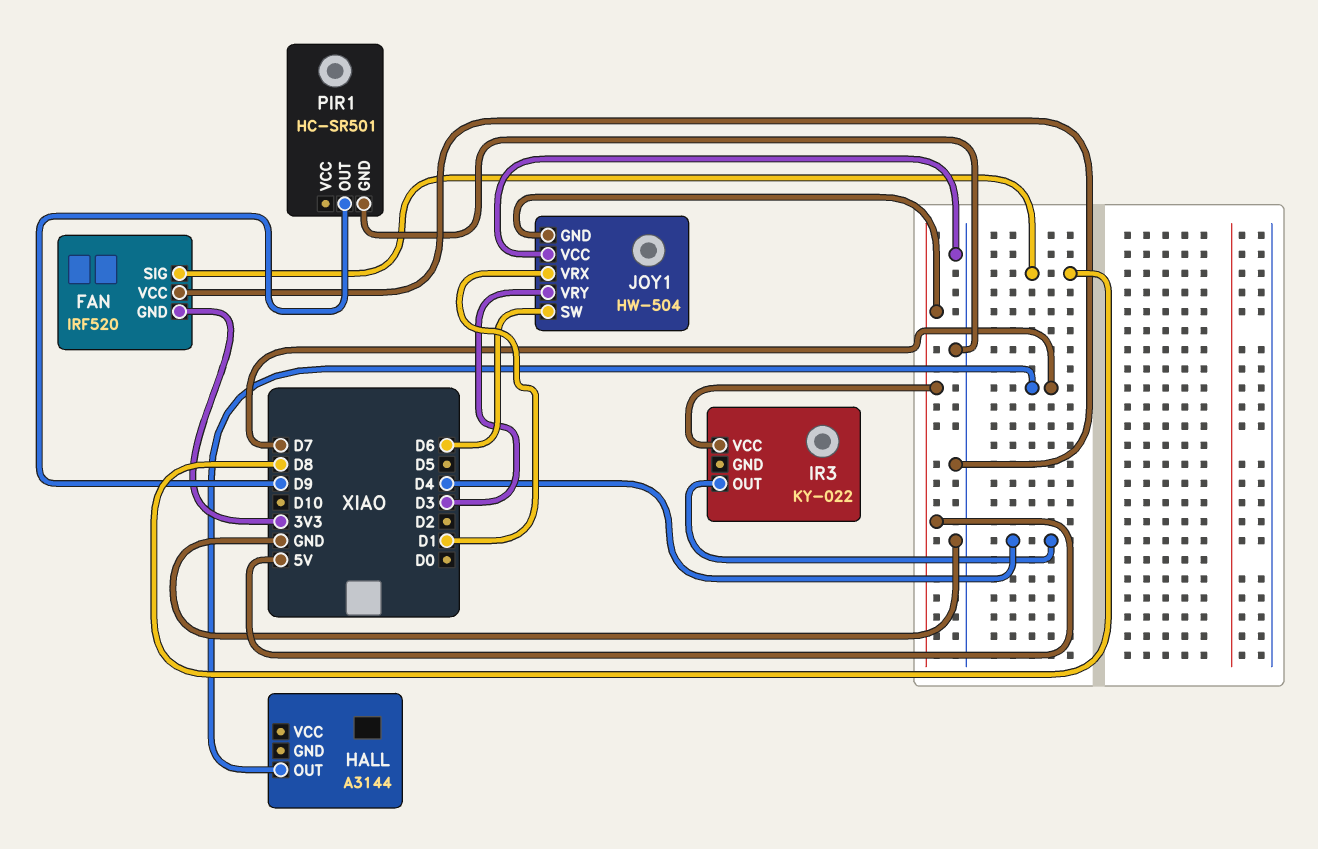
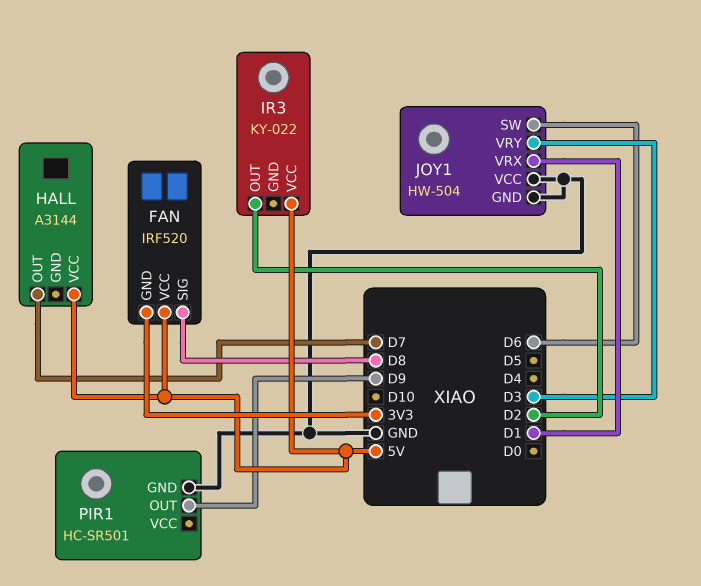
FAN pin VCC: GND -> 5V
HALL pin VCC: none -> 5V
IR3 pin OUT: D4 -> D2
JOY1 pin GND: 5V -> GND

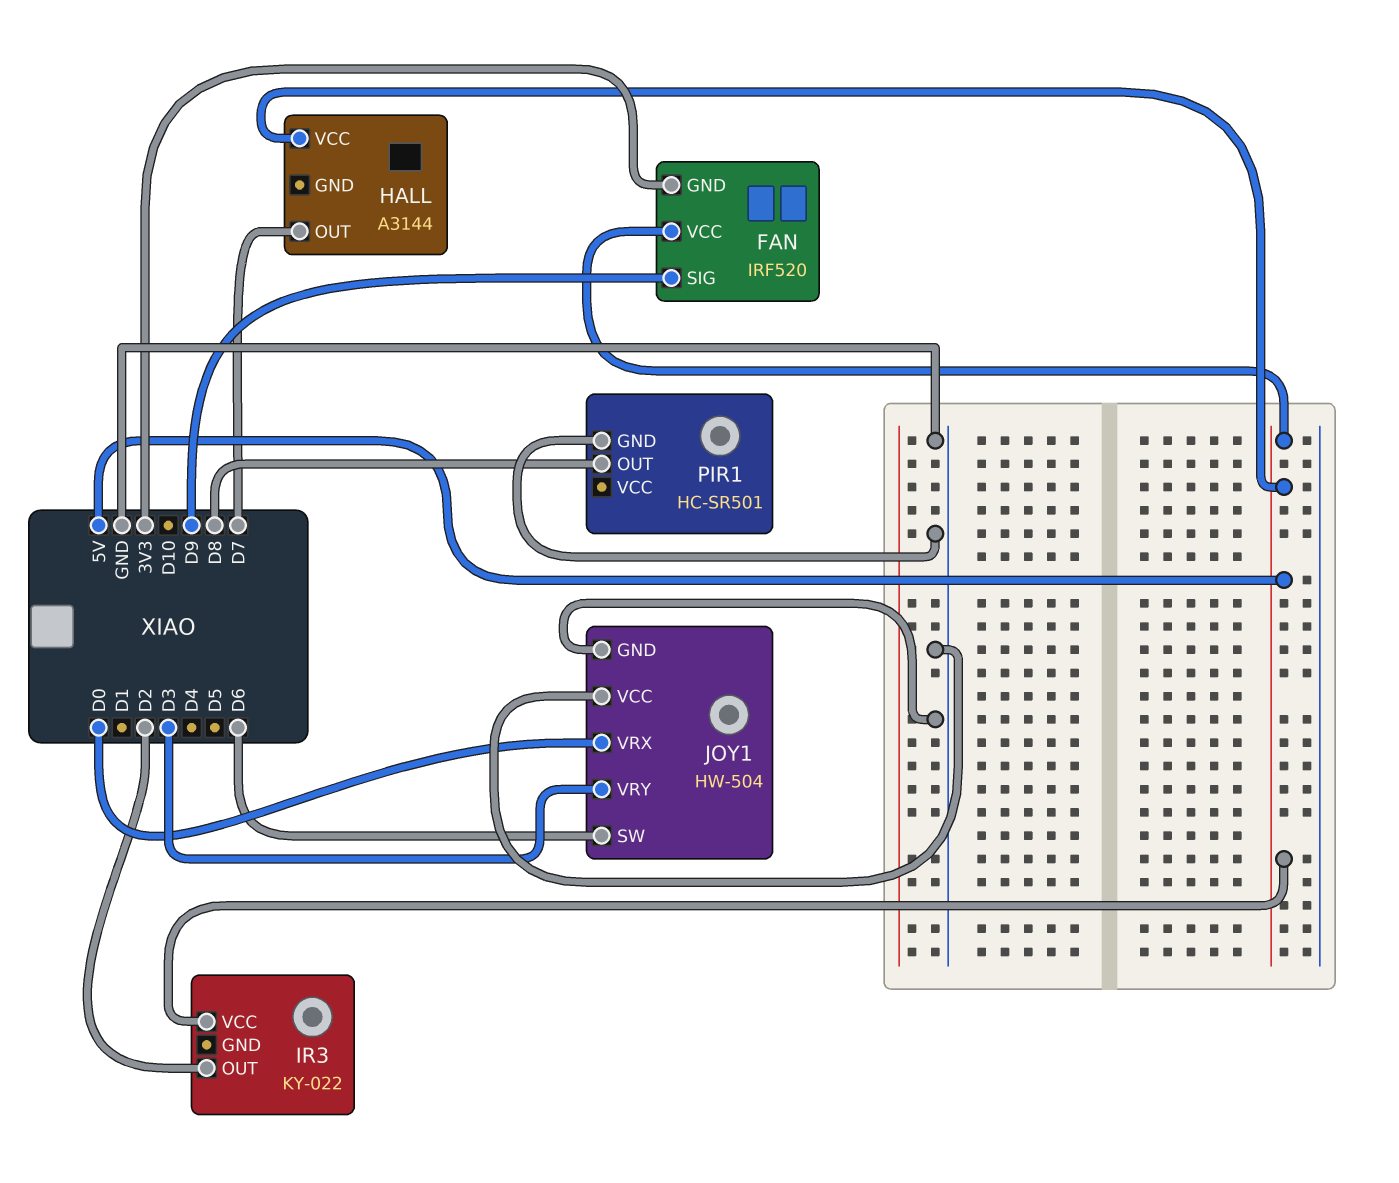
FAN pin SIG: D8 -> D9
JOY1 pin VRX: D1 -> D0
PIR1 pin OUT: D9 -> D8

